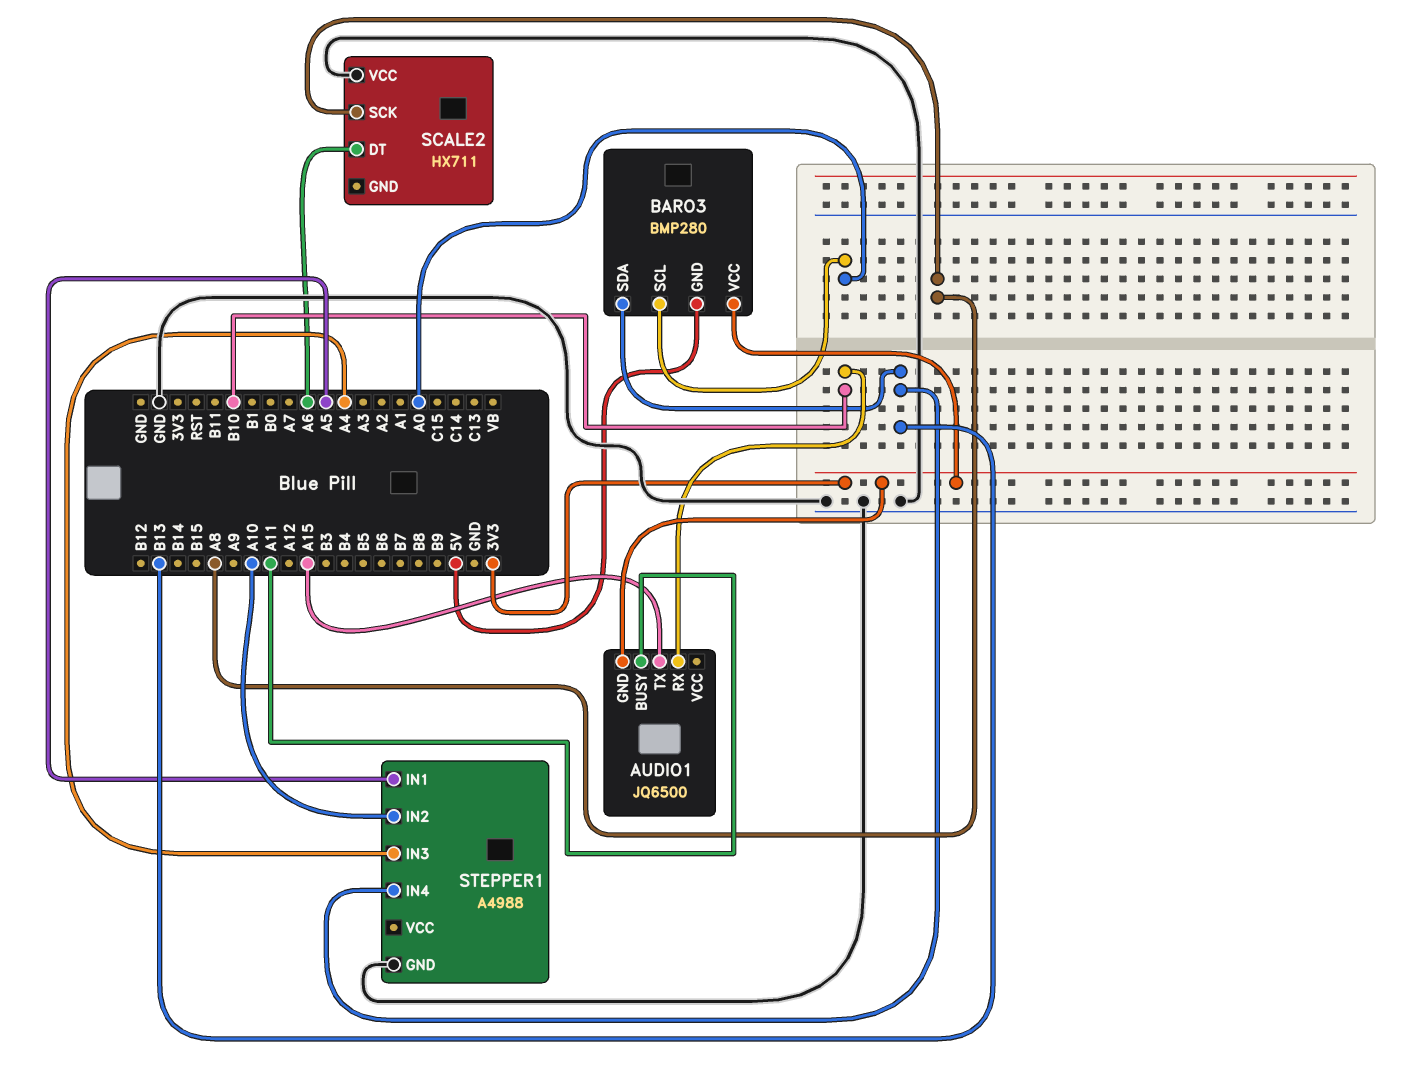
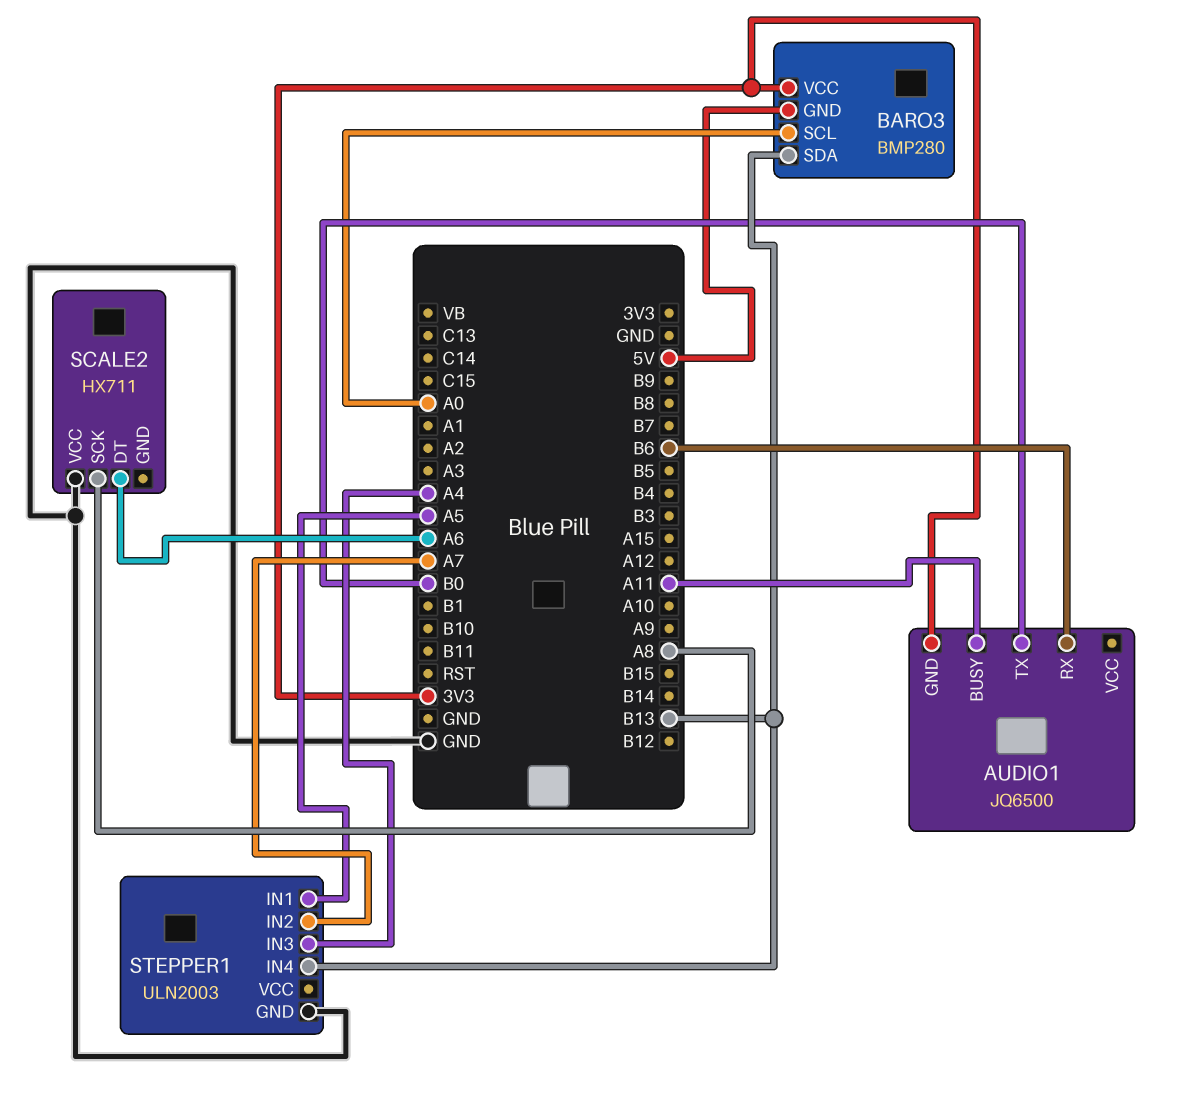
AUDIO1 pin RX: B10 -> B6
AUDIO1 pin TX: A15 -> B0
STEPPER1: A4988 -> ULN2003
STEPPER1 pin IN2: A10 -> A7

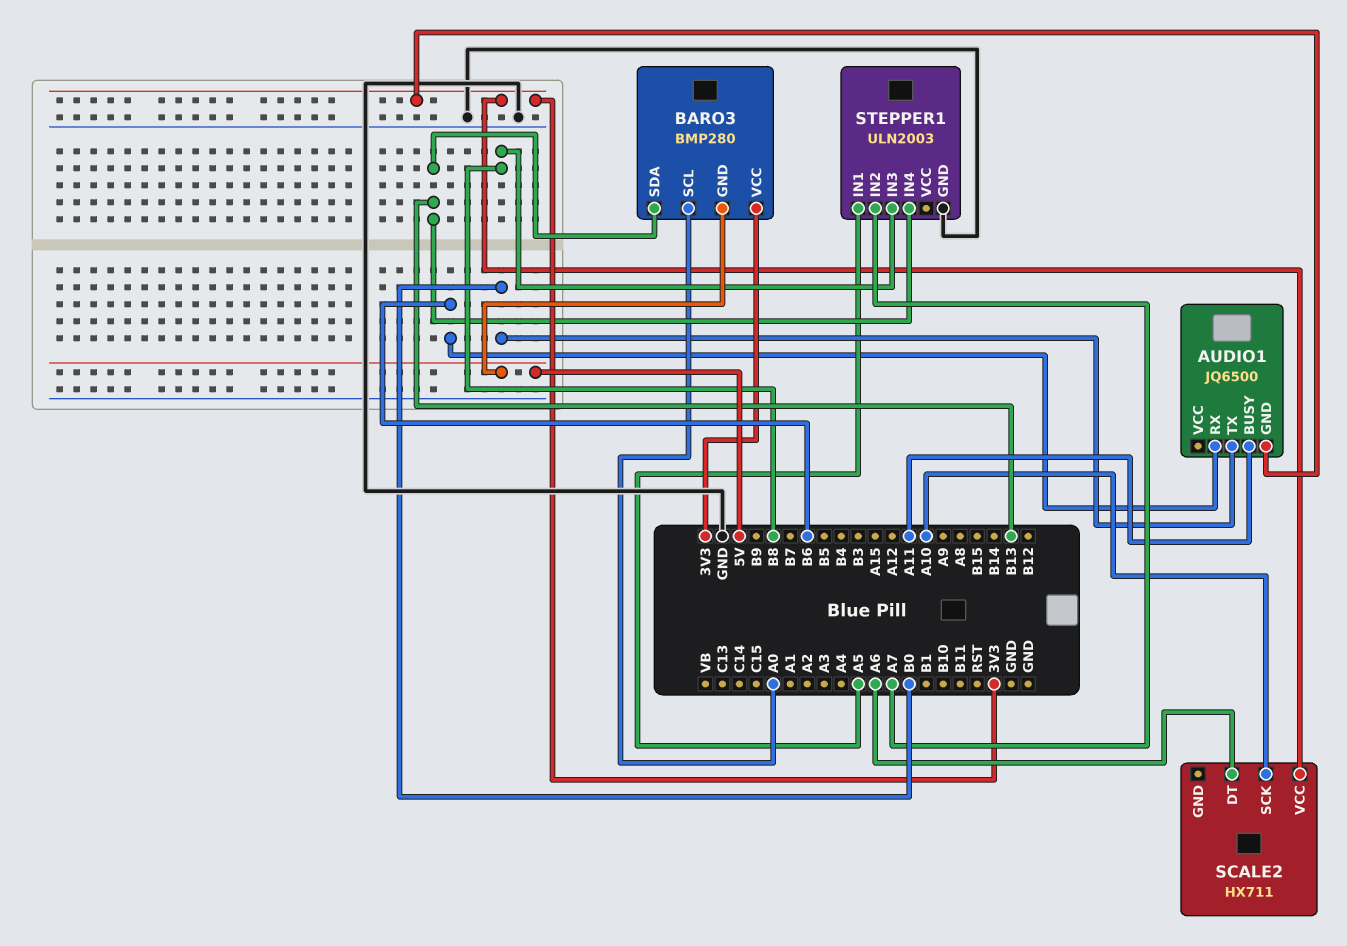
SCALE2 pin SCK: A8 -> A10
SCALE2 pin VCC: GND -> 3V3
STEPPER1 pin IN3: A4 -> B8

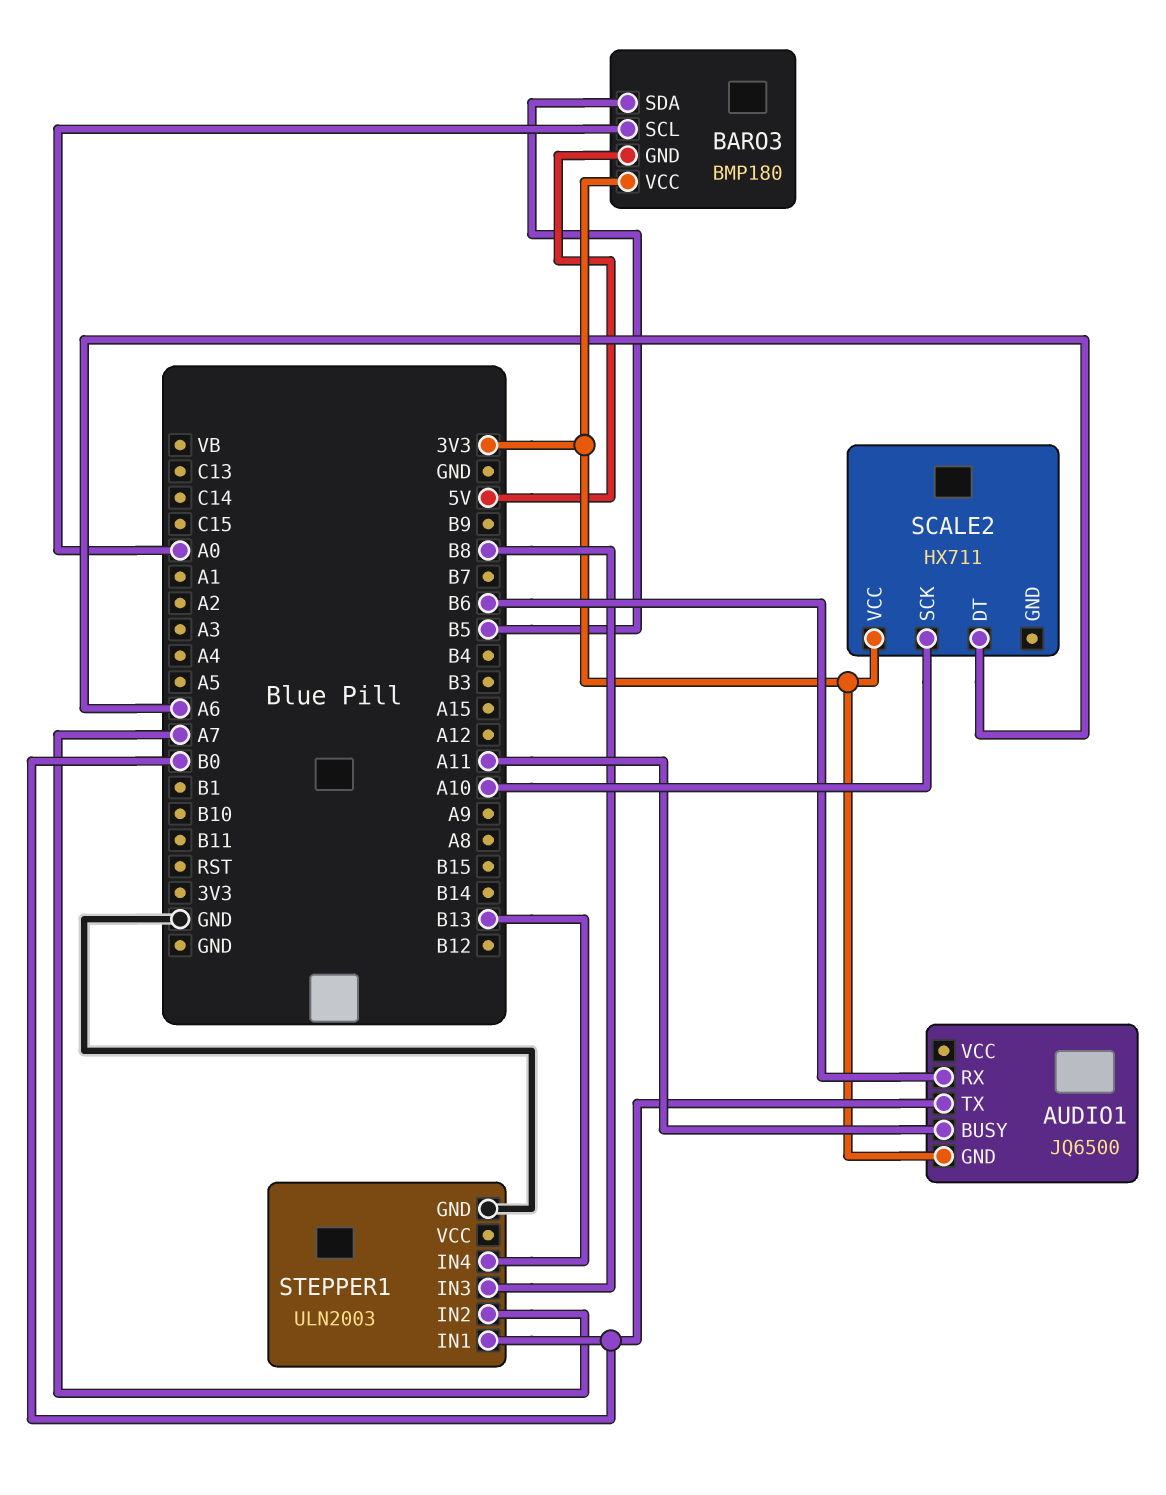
BARO3: BMP280 -> BMP180
BARO3 pin SDA: B13 -> B5
STEPPER1 pin IN1: A5 -> B0

